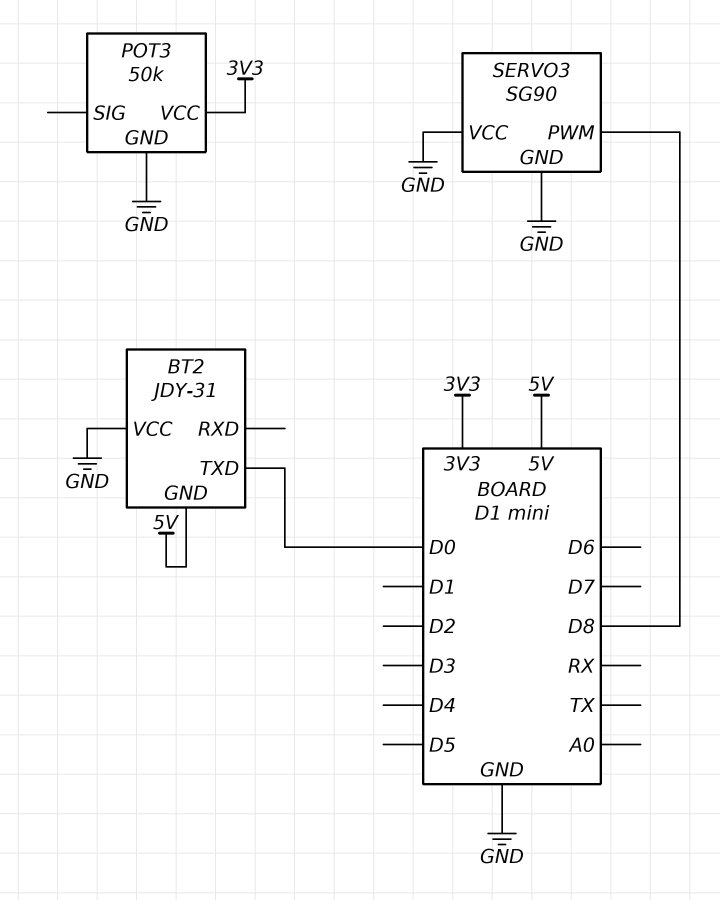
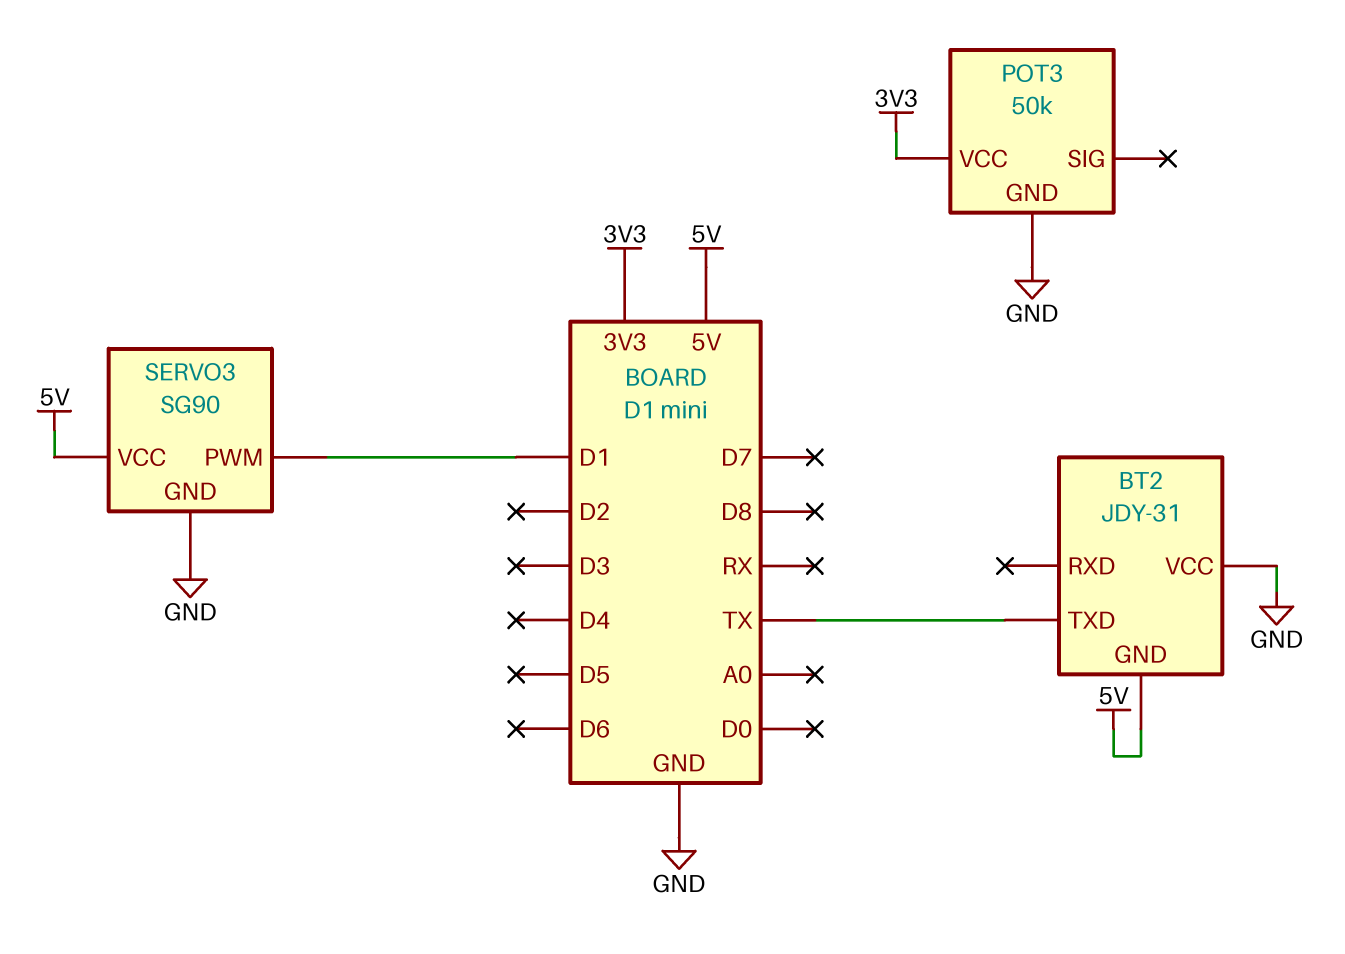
BT2 pin TXD: D0 -> TX
SERVO3 pin PWM: D8 -> D1
SERVO3 pin VCC: GND -> 5V

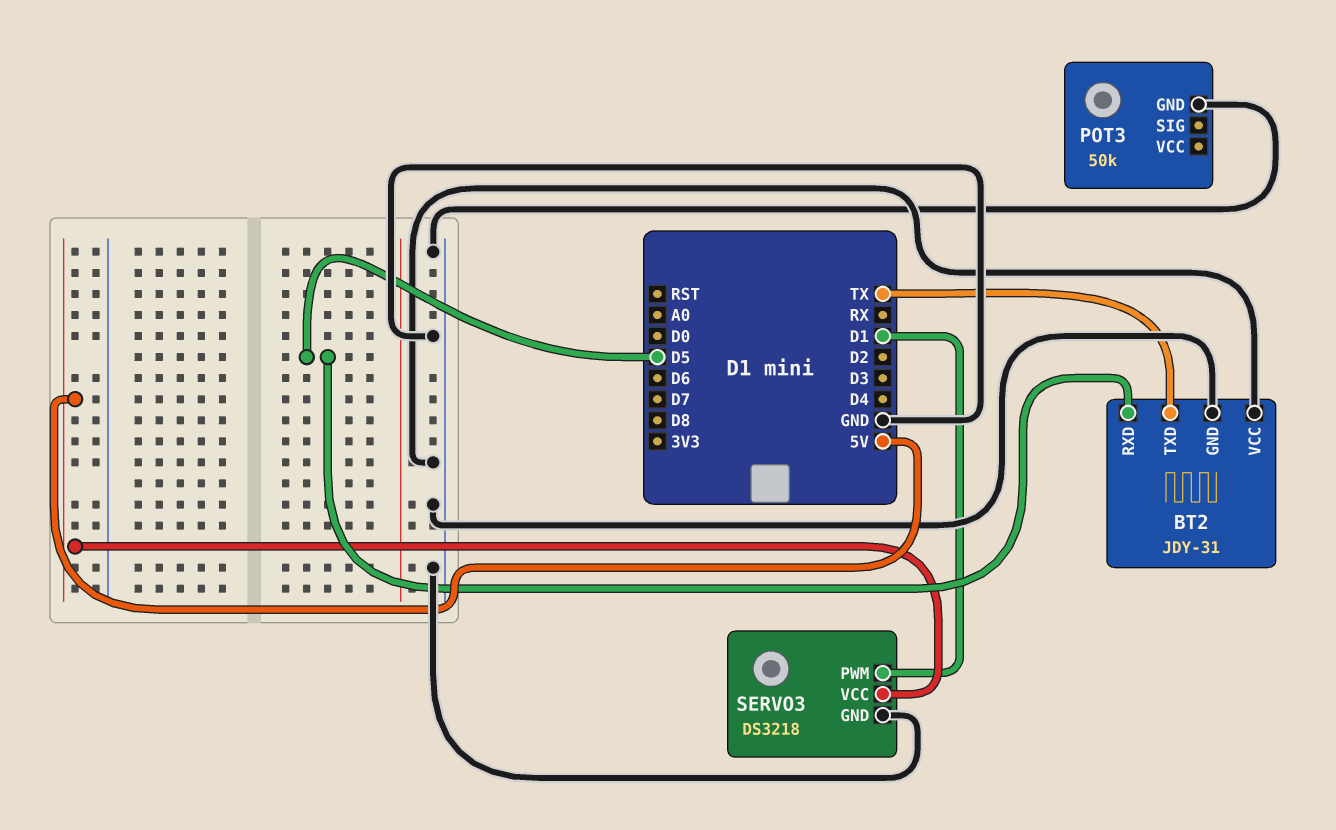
BT2 pin GND: 5V -> GND
BT2 pin RXD: none -> D5
POT3 pin VCC: 3V3 -> none
SERVO3: SG90 -> DS3218

